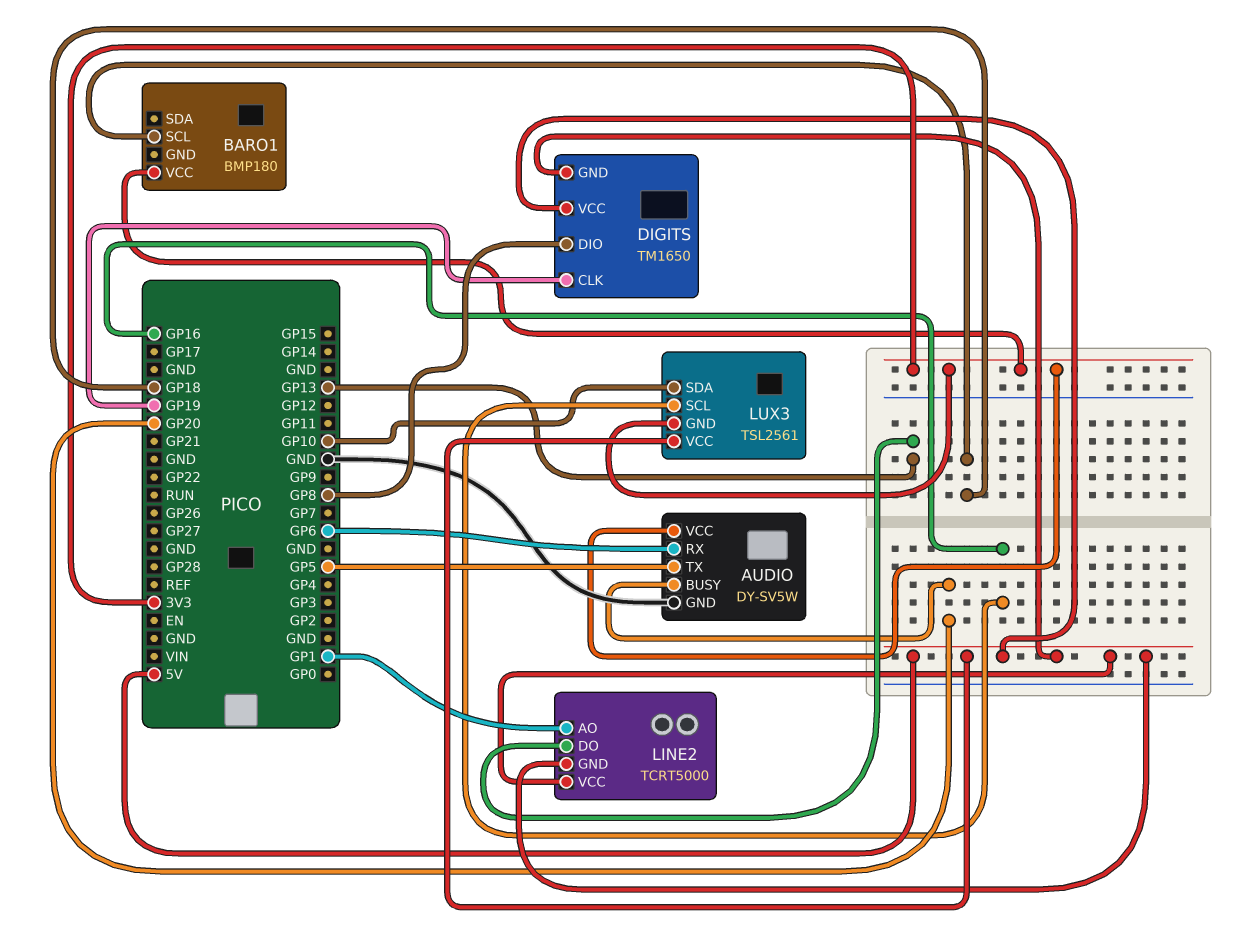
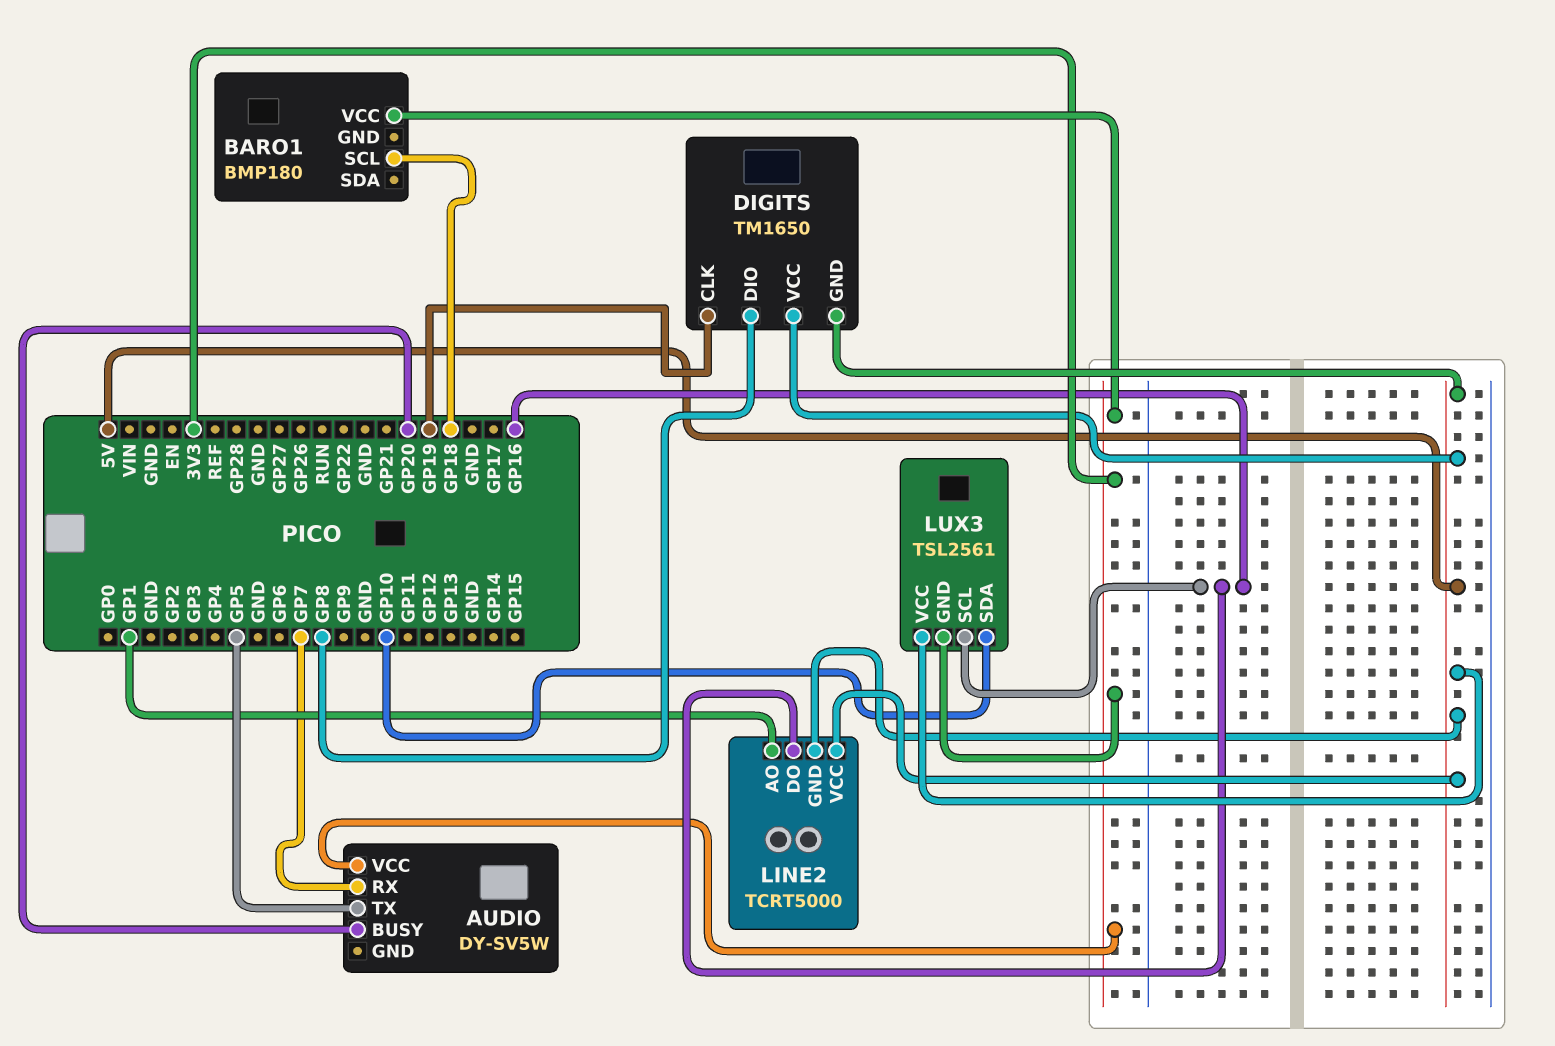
AUDIO pin GND: GND -> none
AUDIO pin RX: GP6 -> GP7
LINE2 pin DO: GP13 -> GP16

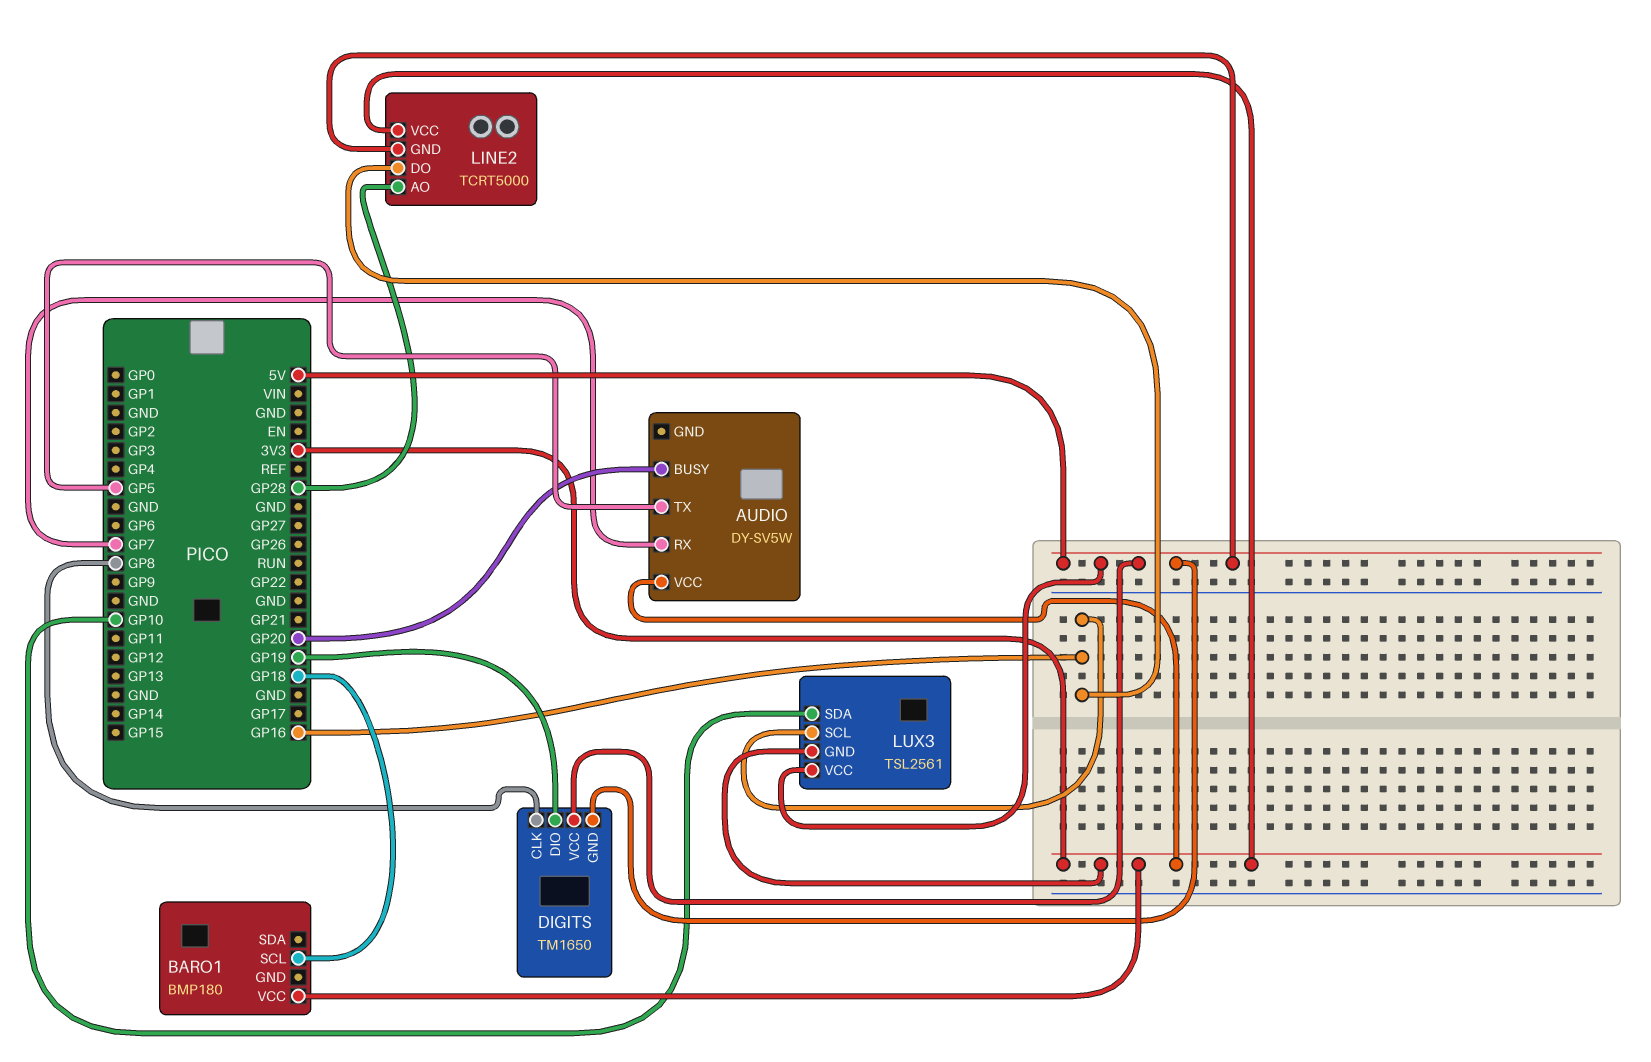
DIGITS pin CLK: GP19 -> GP8
DIGITS pin DIO: GP8 -> GP19
LINE2 pin AO: GP1 -> GP28
LINE2 pin VCC: 5V -> 3V3

